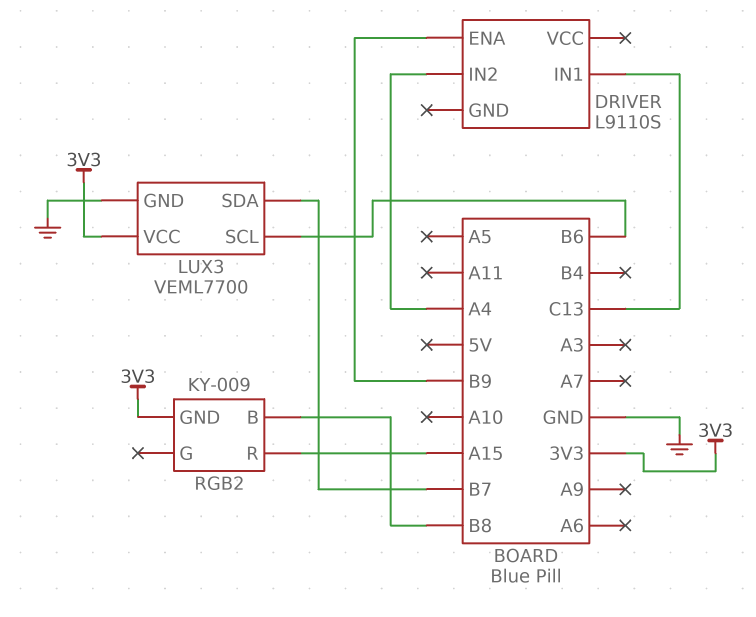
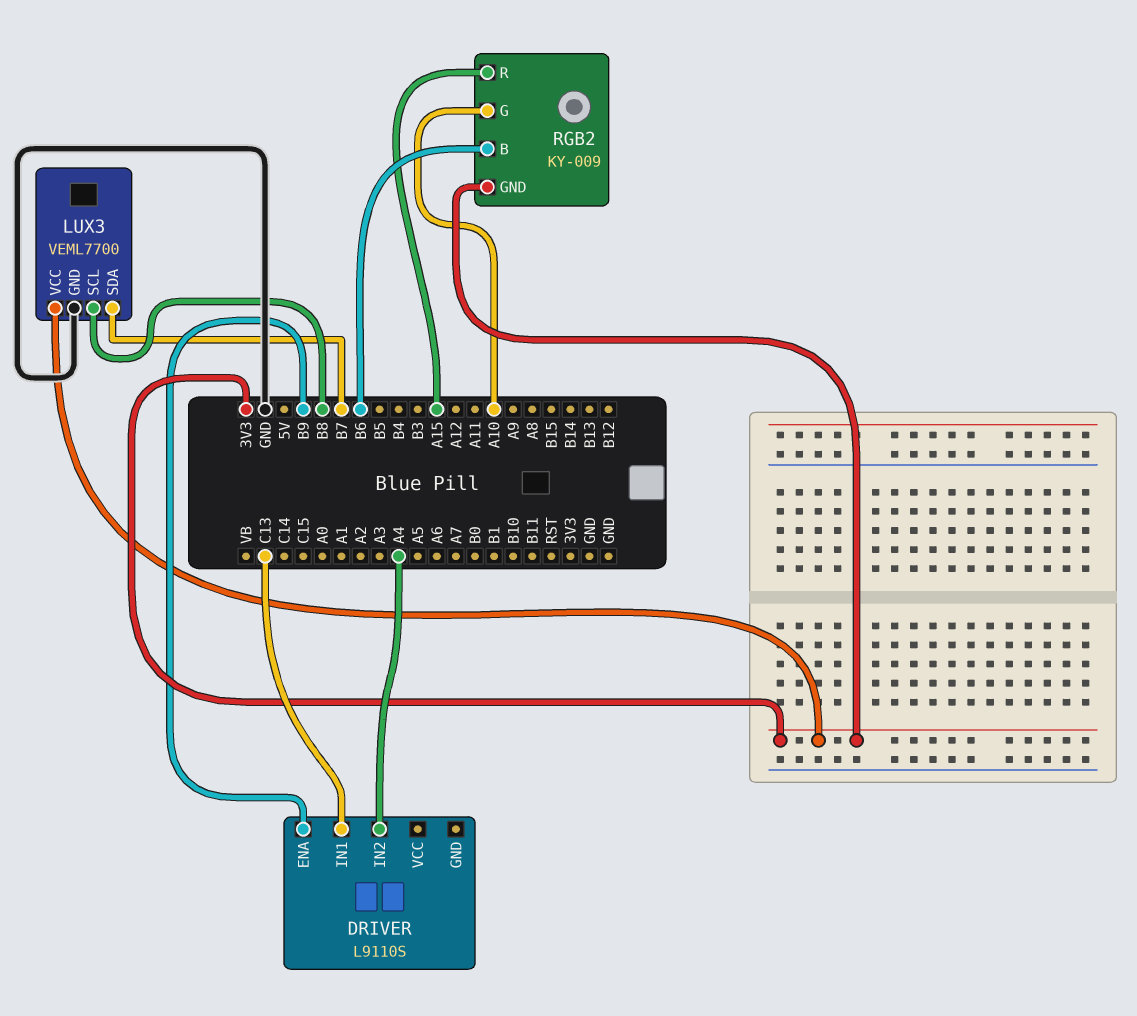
LUX3 pin SCL: B6 -> B8
RGB2 pin B: B8 -> B6
RGB2 pin G: none -> A10

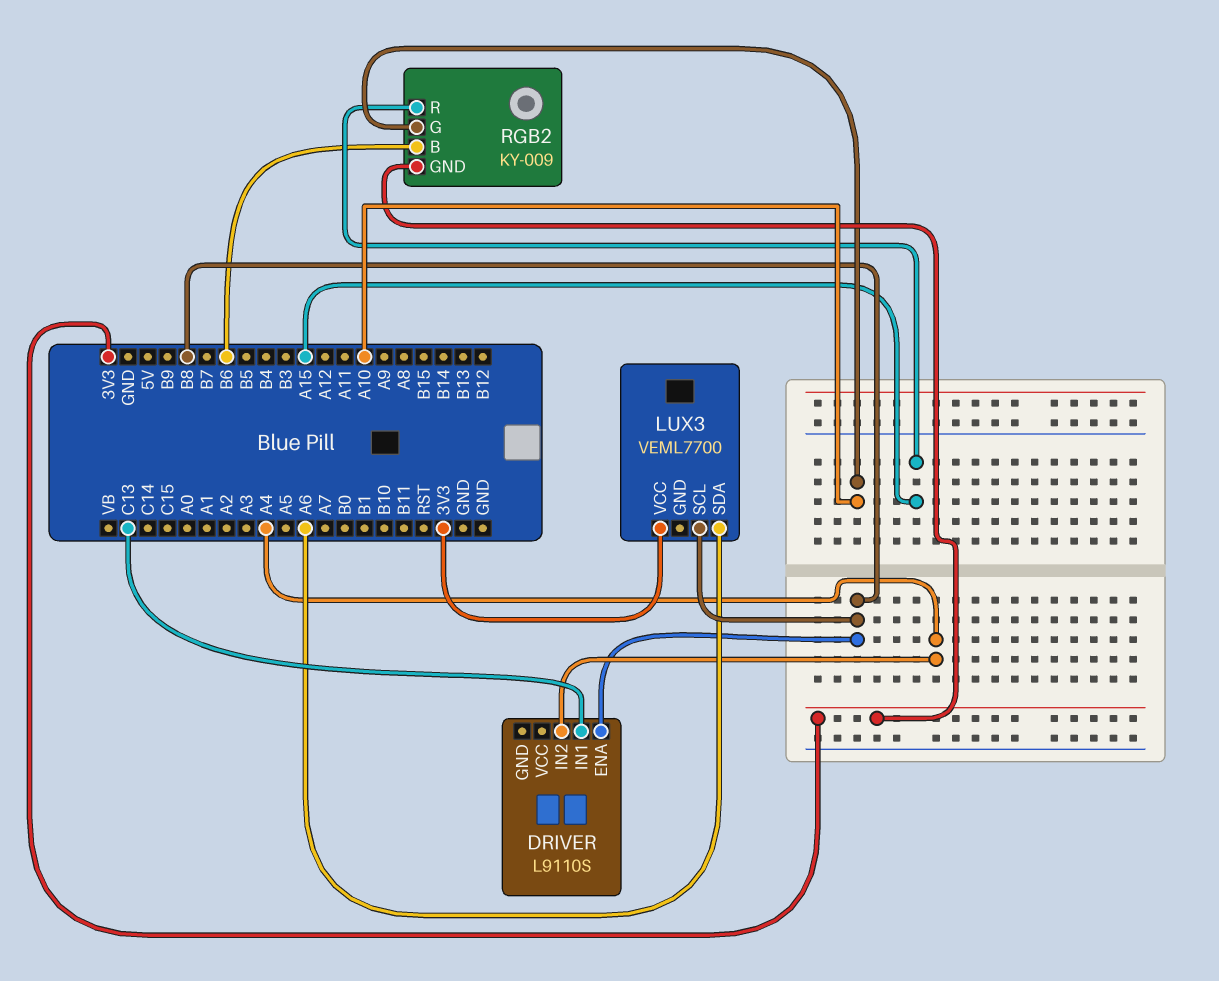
DRIVER pin ENA: B9 -> B8
LUX3 pin GND: GND -> none
LUX3 pin SDA: B7 -> A6

